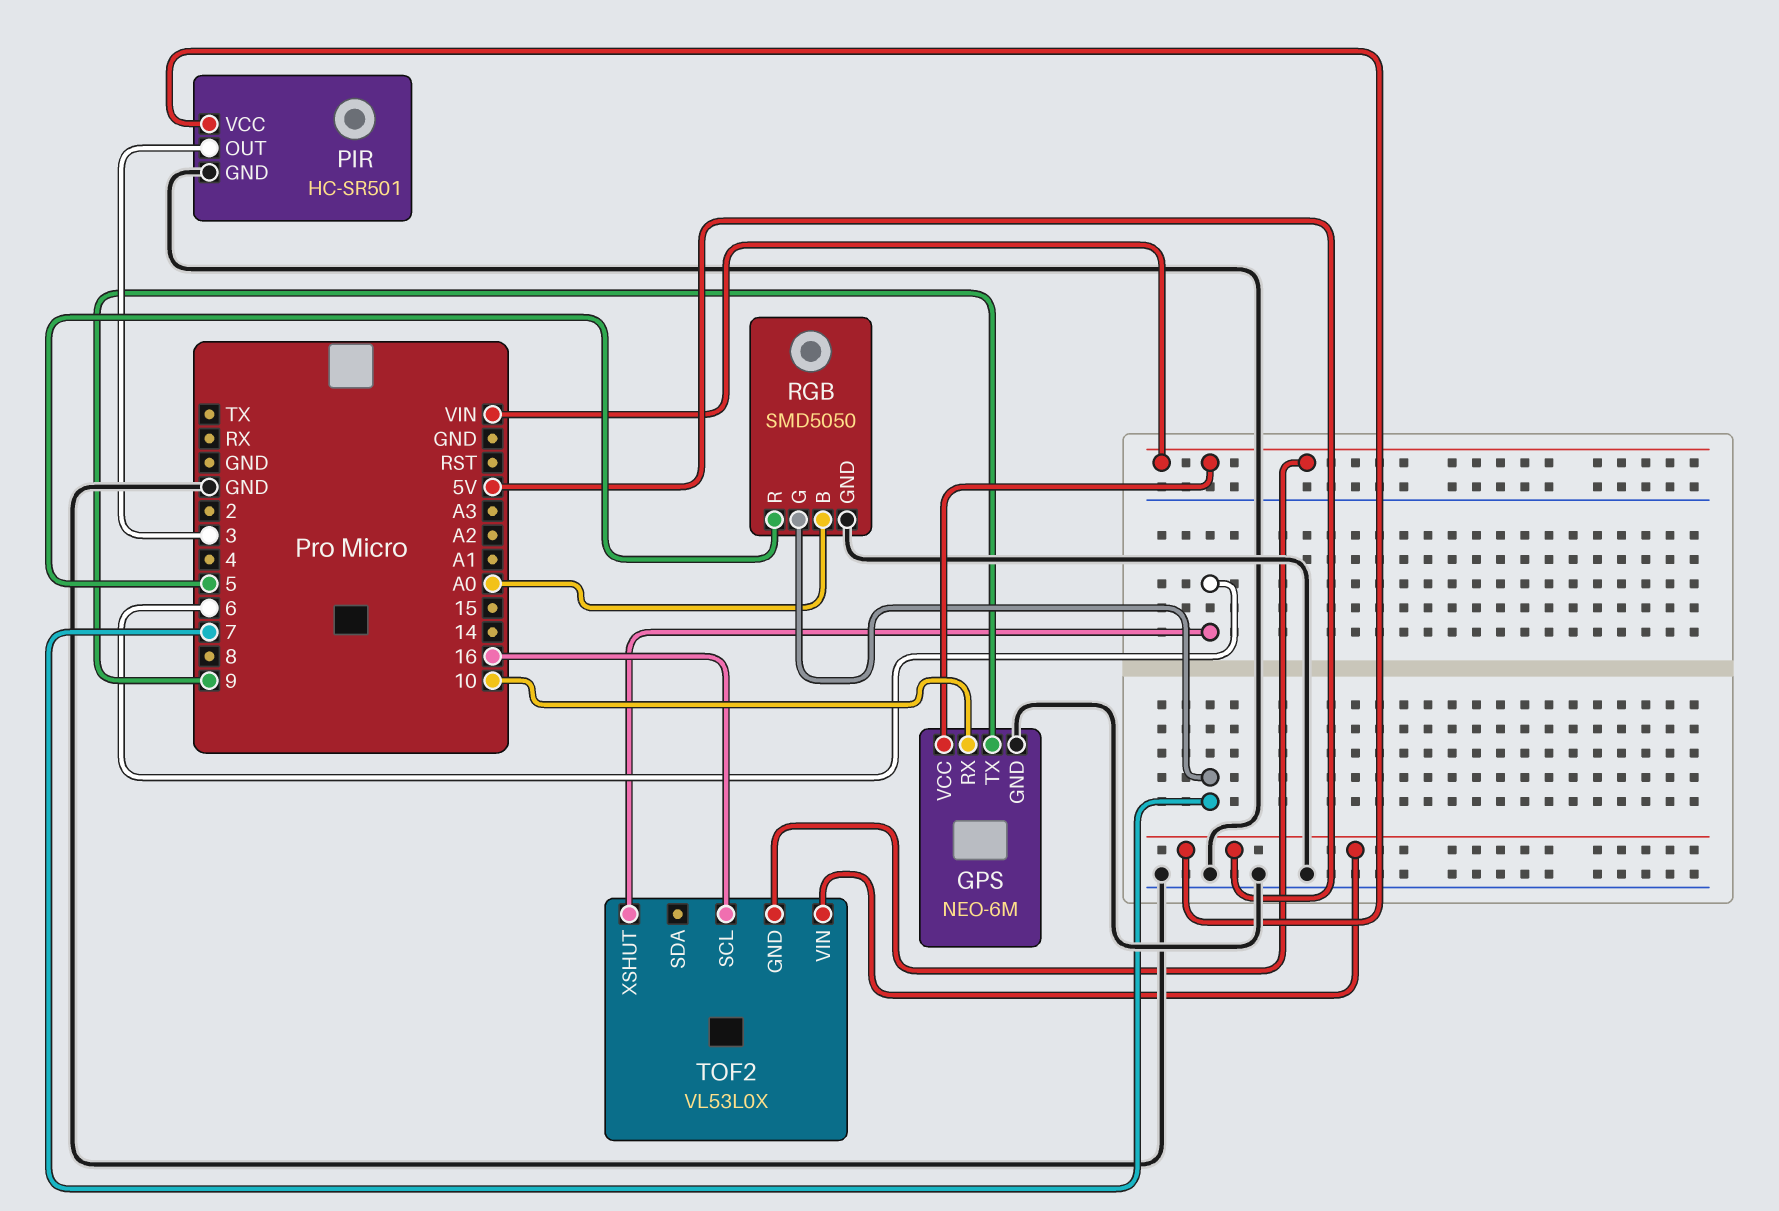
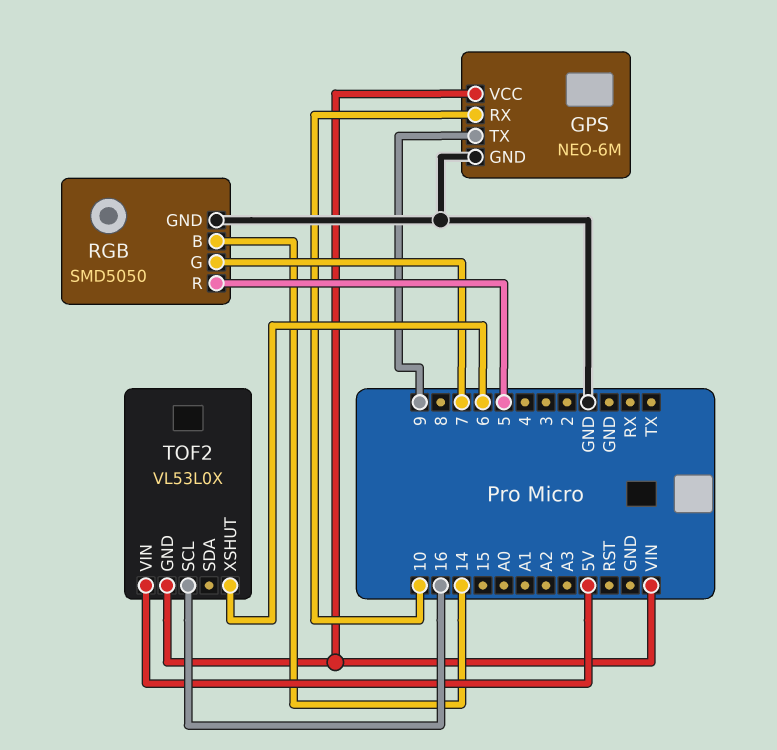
PIR: HC-SR501 -> none
PIR pin GND: GND -> none
PIR pin OUT: 3 -> none
PIR pin VCC: 5V -> none
RGB pin B: A0 -> 14

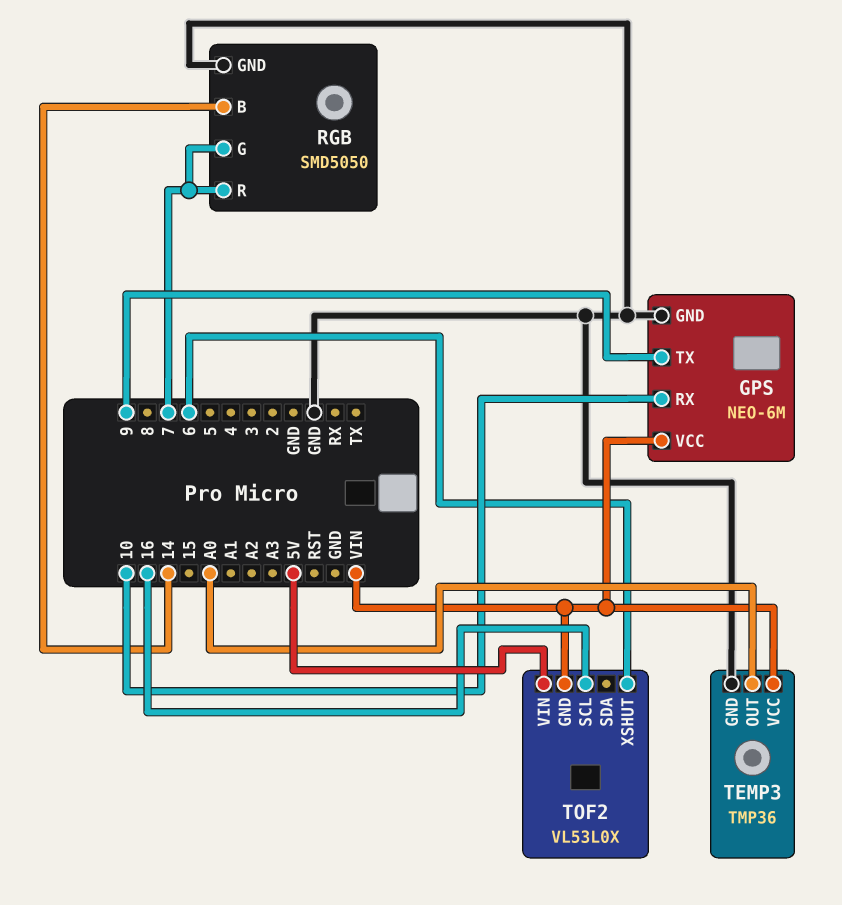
RGB pin R: 5 -> 7
TEMP3: none -> TMP36
TEMP3 pin GND: none -> GND
TEMP3 pin OUT: none -> A0
TEMP3 pin VCC: none -> VIN

